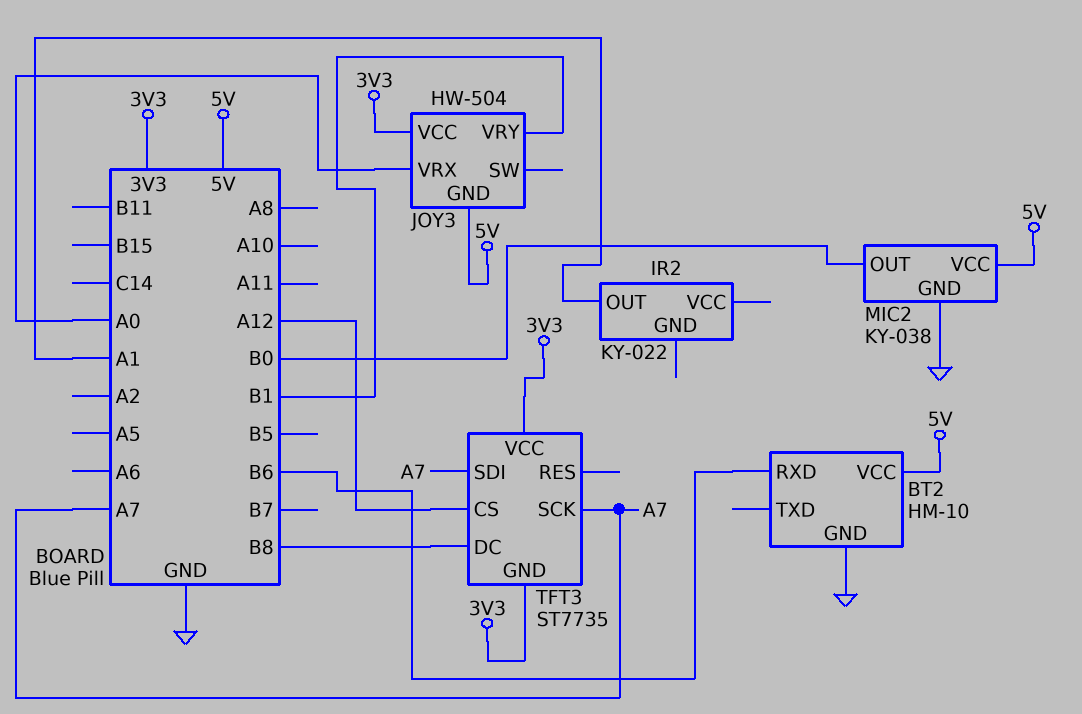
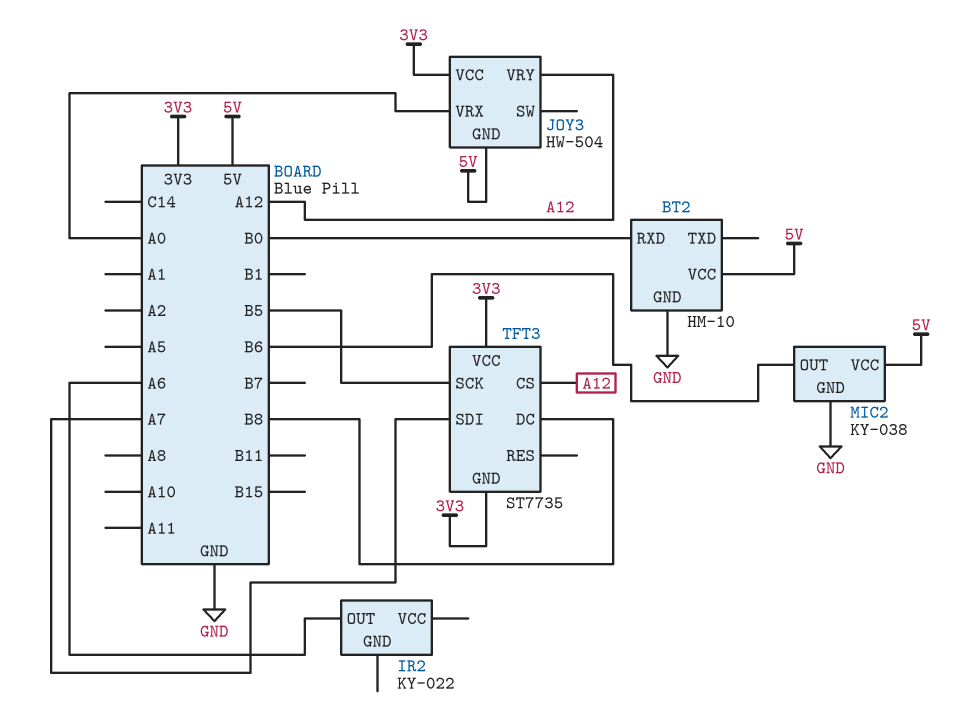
BT2 pin RXD: B6 -> B0
IR2 pin OUT: A1 -> A6
JOY3 pin VRY: B1 -> A12
MIC2 pin OUT: B0 -> B6
TFT3 pin SCK: A7 -> B5

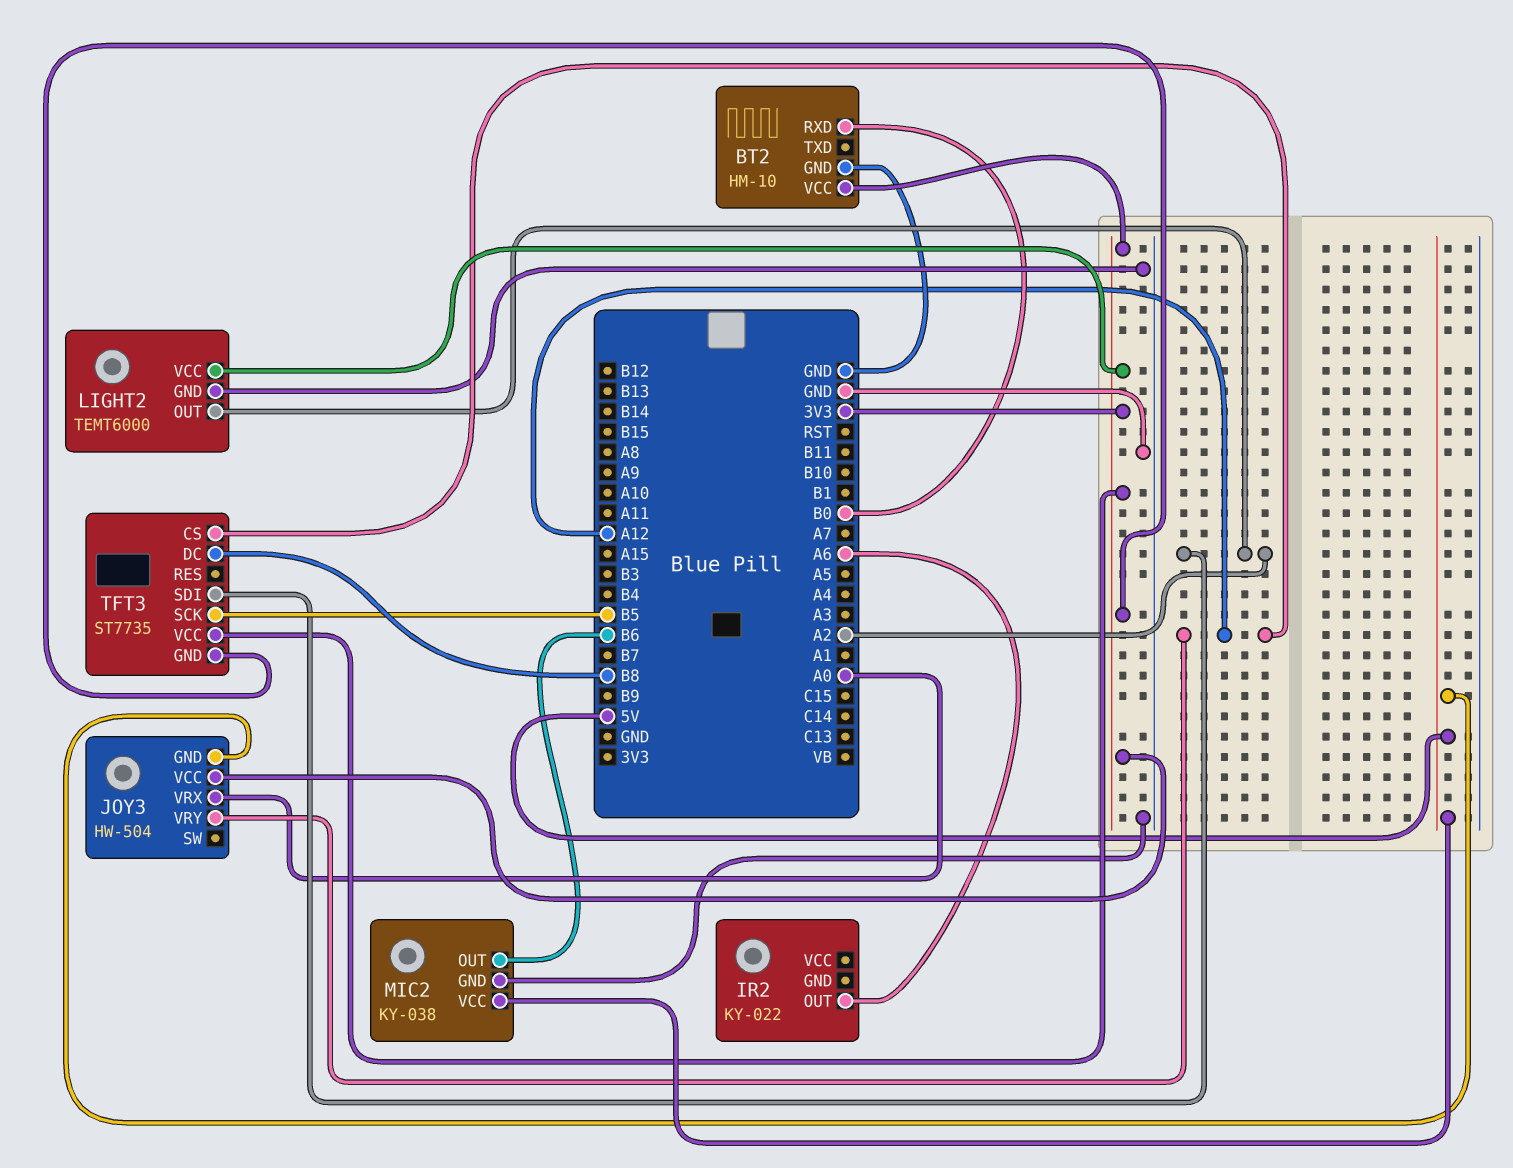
BT2 pin VCC: 5V -> 3V3
LIGHT2: none -> TEMT6000
LIGHT2 pin GND: none -> GND
LIGHT2 pin OUT: none -> A2
LIGHT2 pin VCC: none -> 3V3
TFT3 pin SDI: A7 -> A2

